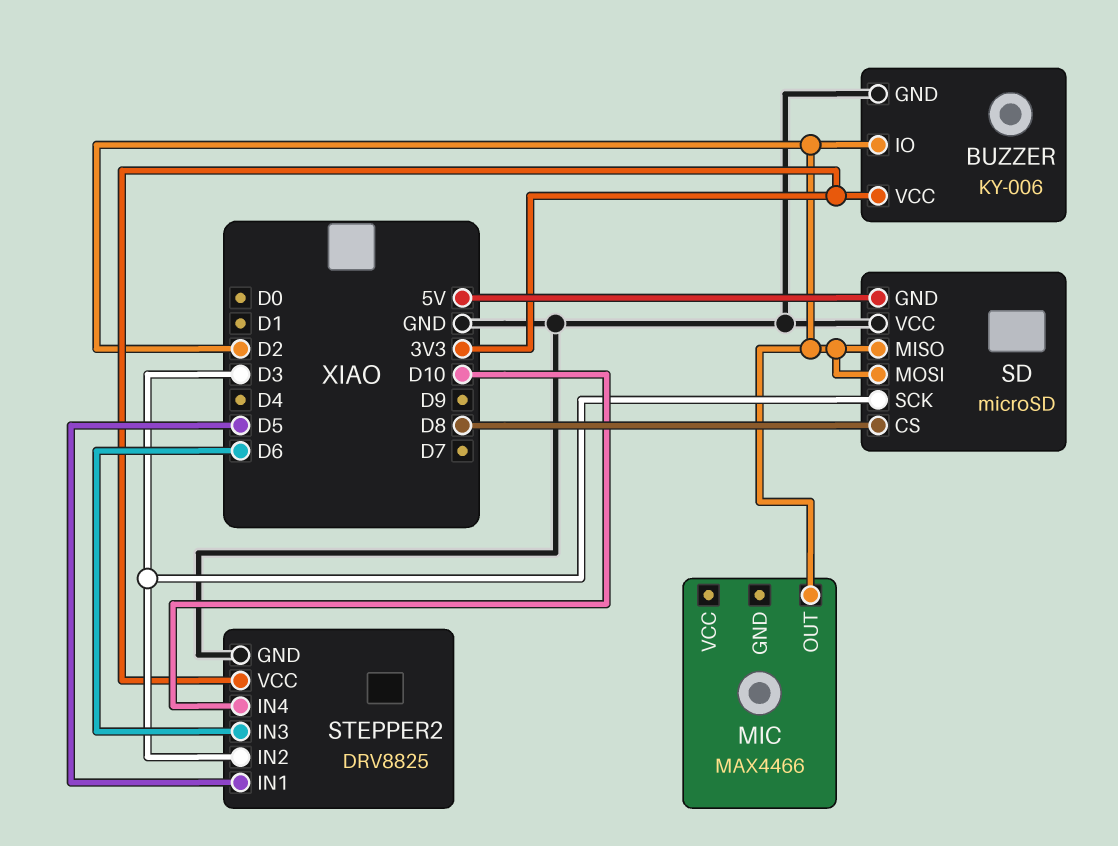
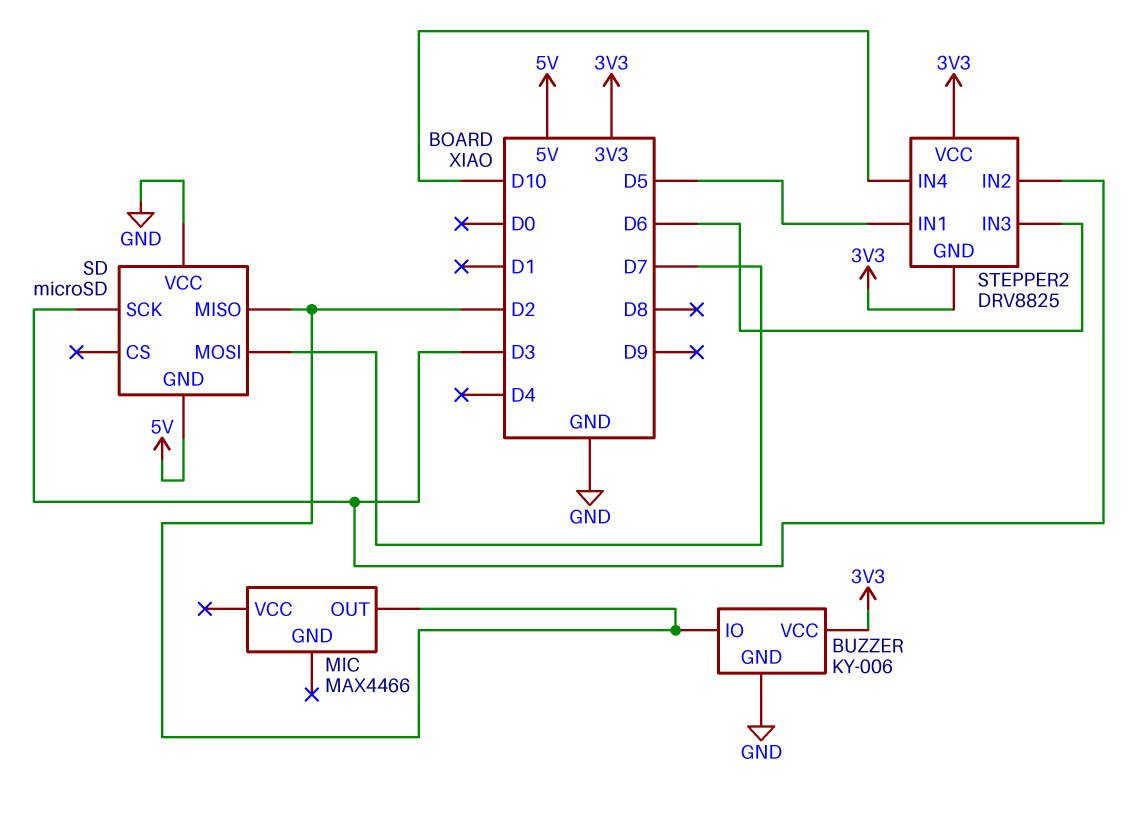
SD pin CS: D8 -> none
SD pin MOSI: D2 -> D7
STEPPER2 pin GND: GND -> 3V3

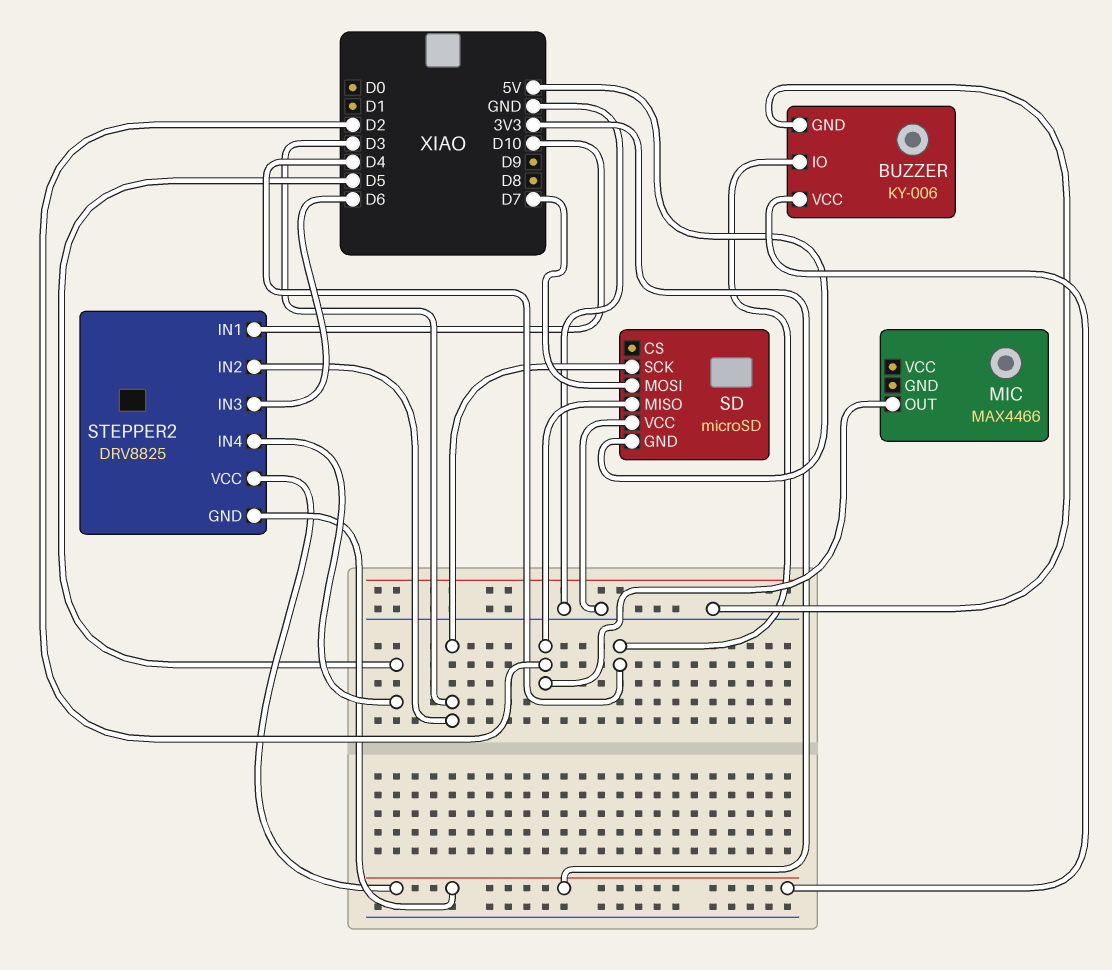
BUZZER pin IO: D2 -> D4
STEPPER2 pin IN1: D5 -> D10
STEPPER2 pin IN4: D10 -> D5

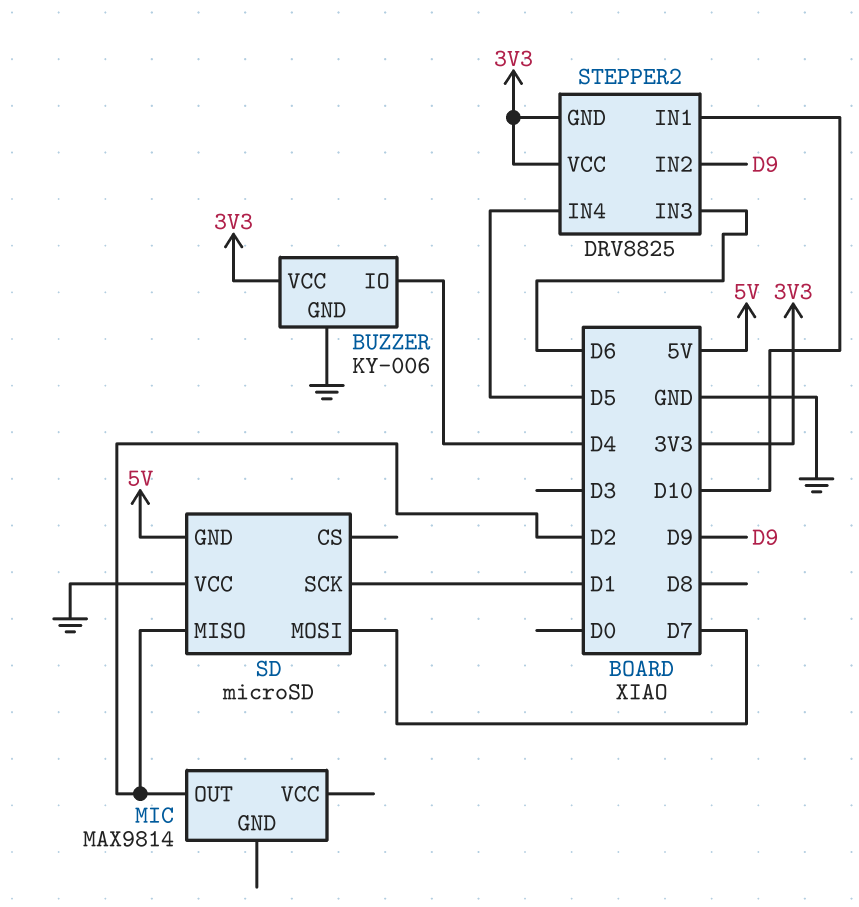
MIC: MAX4466 -> MAX9814
SD pin SCK: D3 -> D1
STEPPER2 pin IN2: D3 -> D9

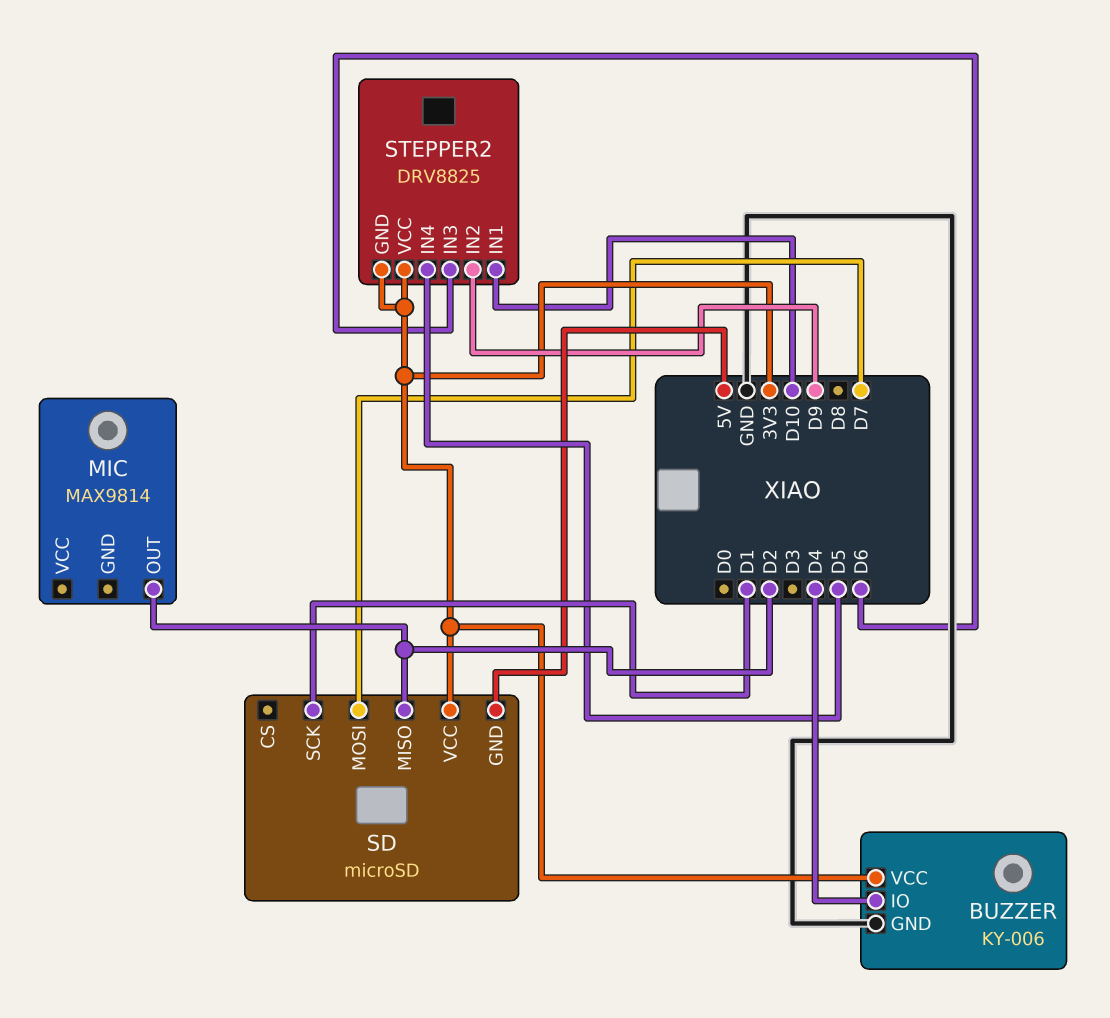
SD pin VCC: GND -> 3V3

